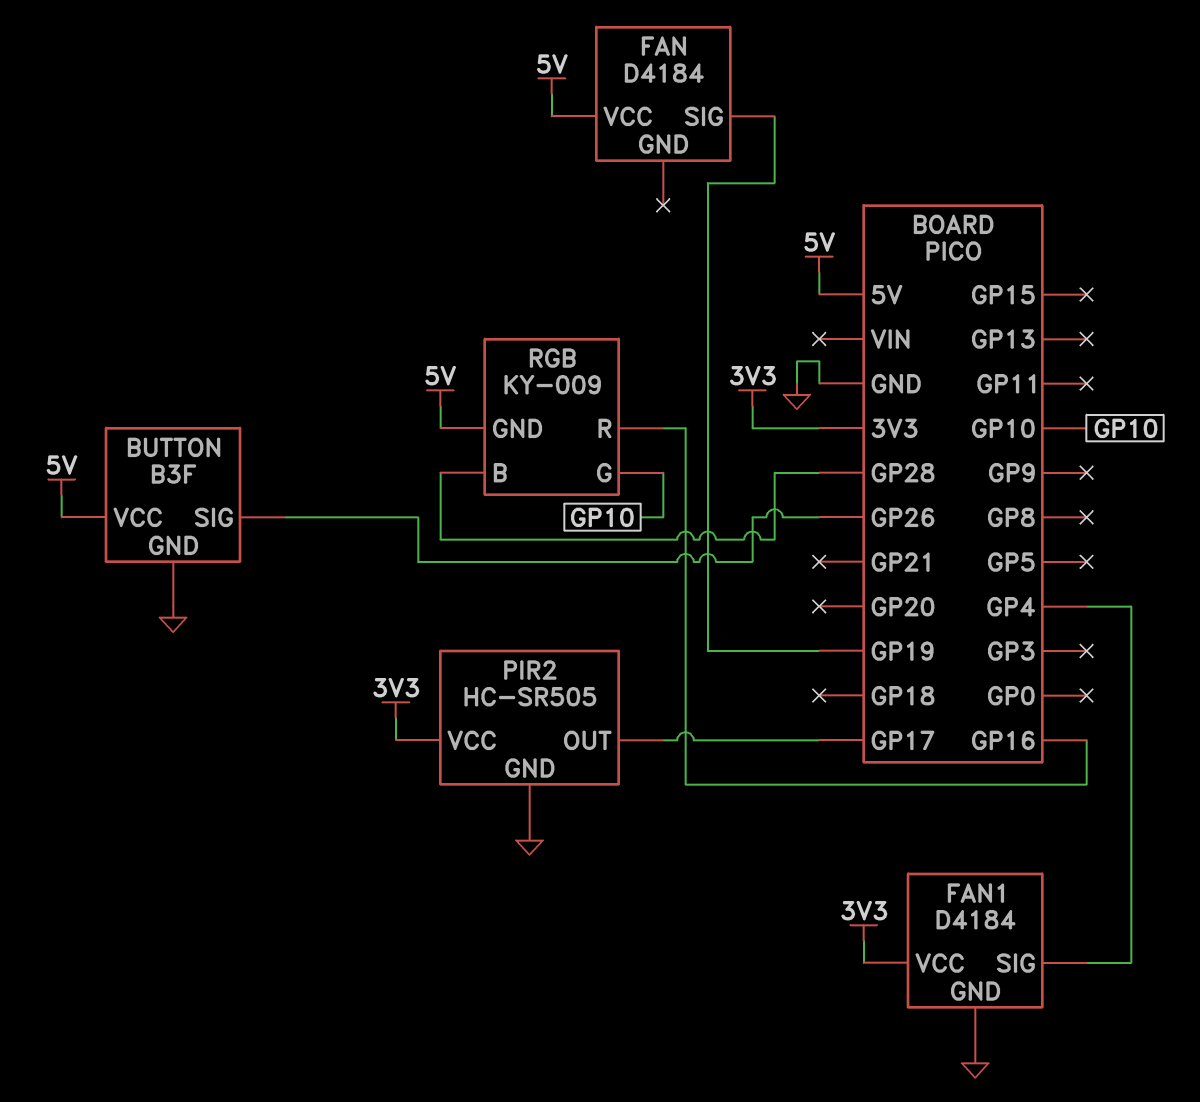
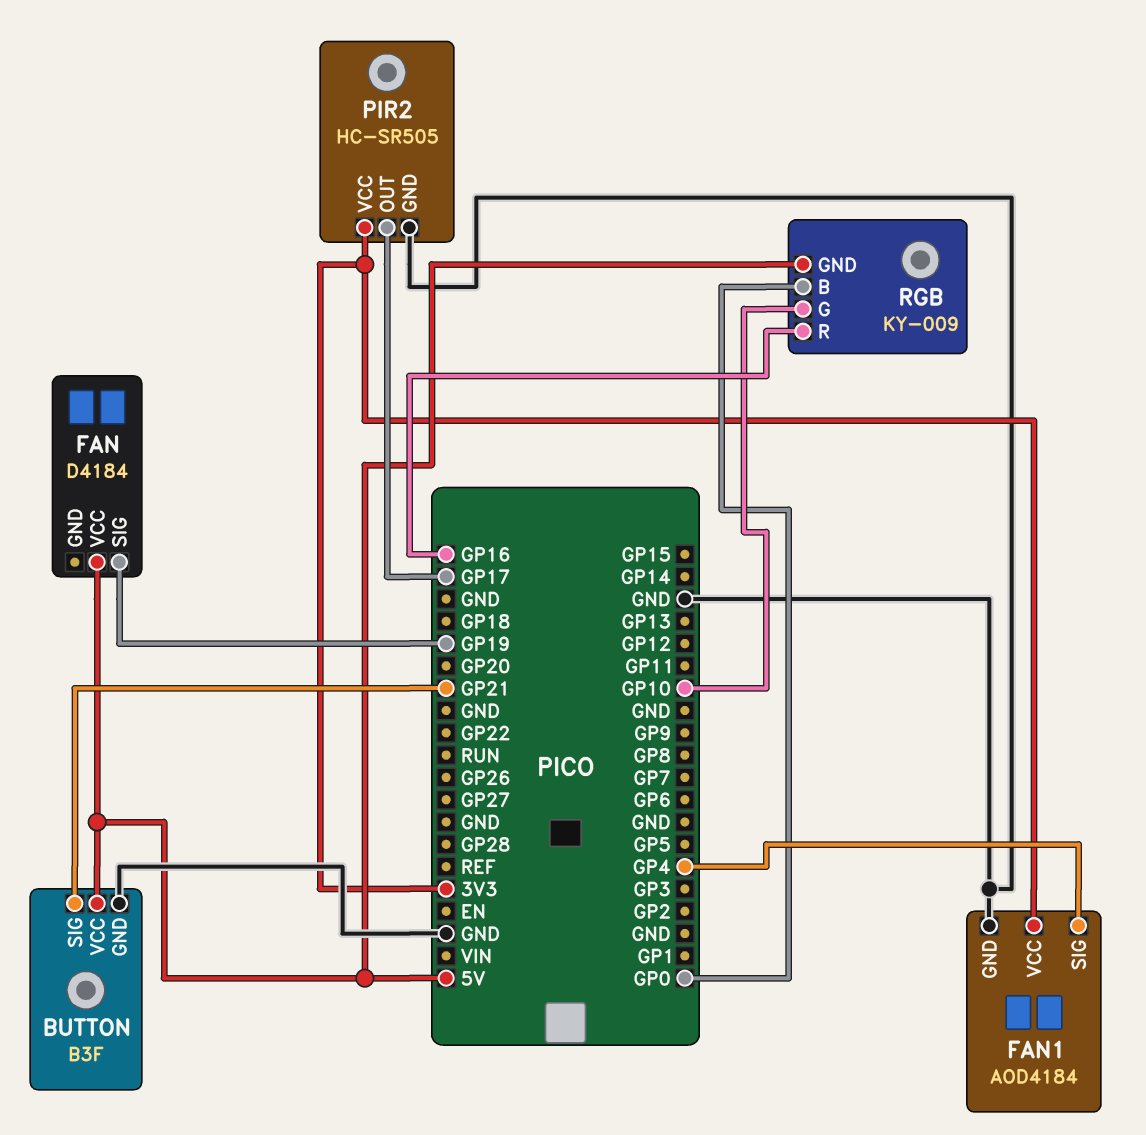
BUTTON pin SIG: GP26 -> GP21
FAN1: D4184 -> AOD4184
RGB pin B: GP28 -> GP0

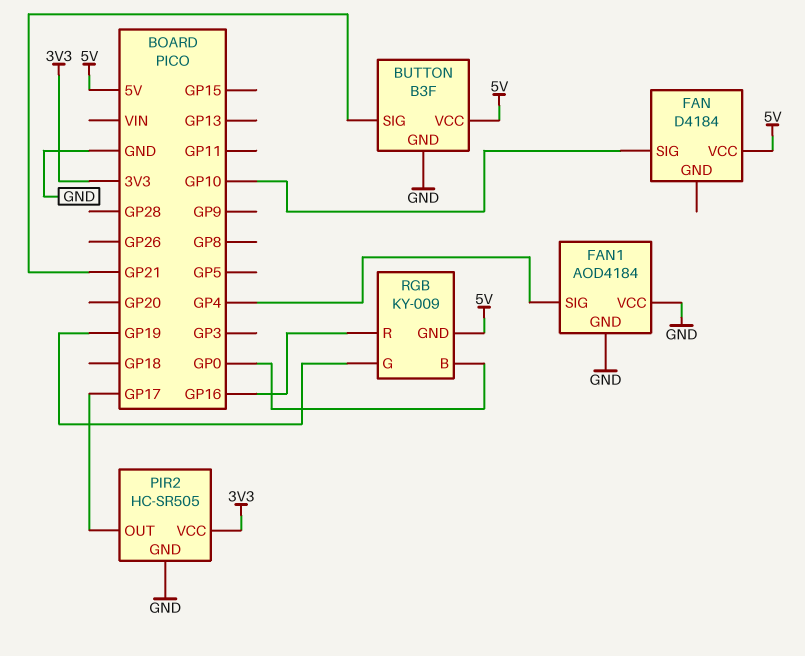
FAN pin SIG: GP19 -> GP10
FAN1 pin VCC: 3V3 -> GND
RGB pin G: GP10 -> GP19

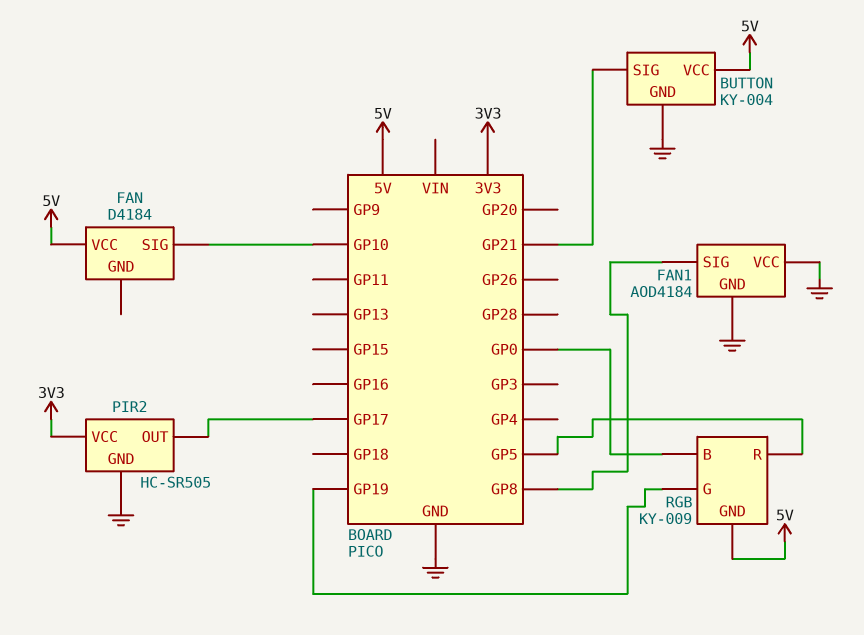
BUTTON: B3F -> KY-004
FAN1 pin SIG: GP4 -> GP8
RGB pin R: GP16 -> GP5

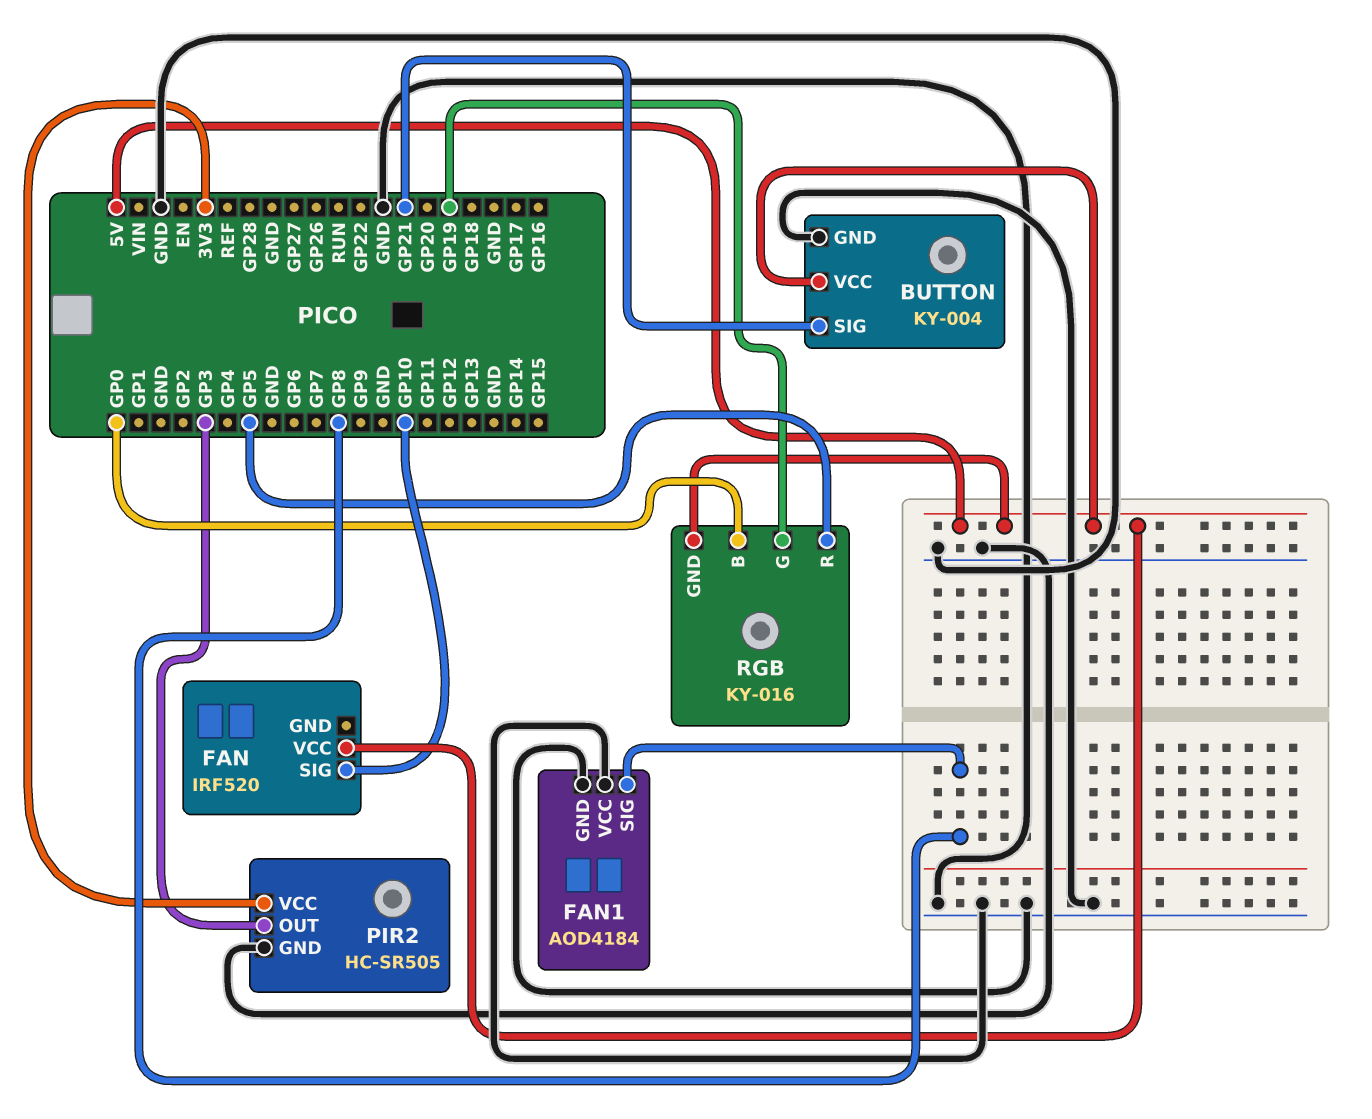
FAN: D4184 -> IRF520
PIR2 pin OUT: GP17 -> GP3
RGB: KY-009 -> KY-016

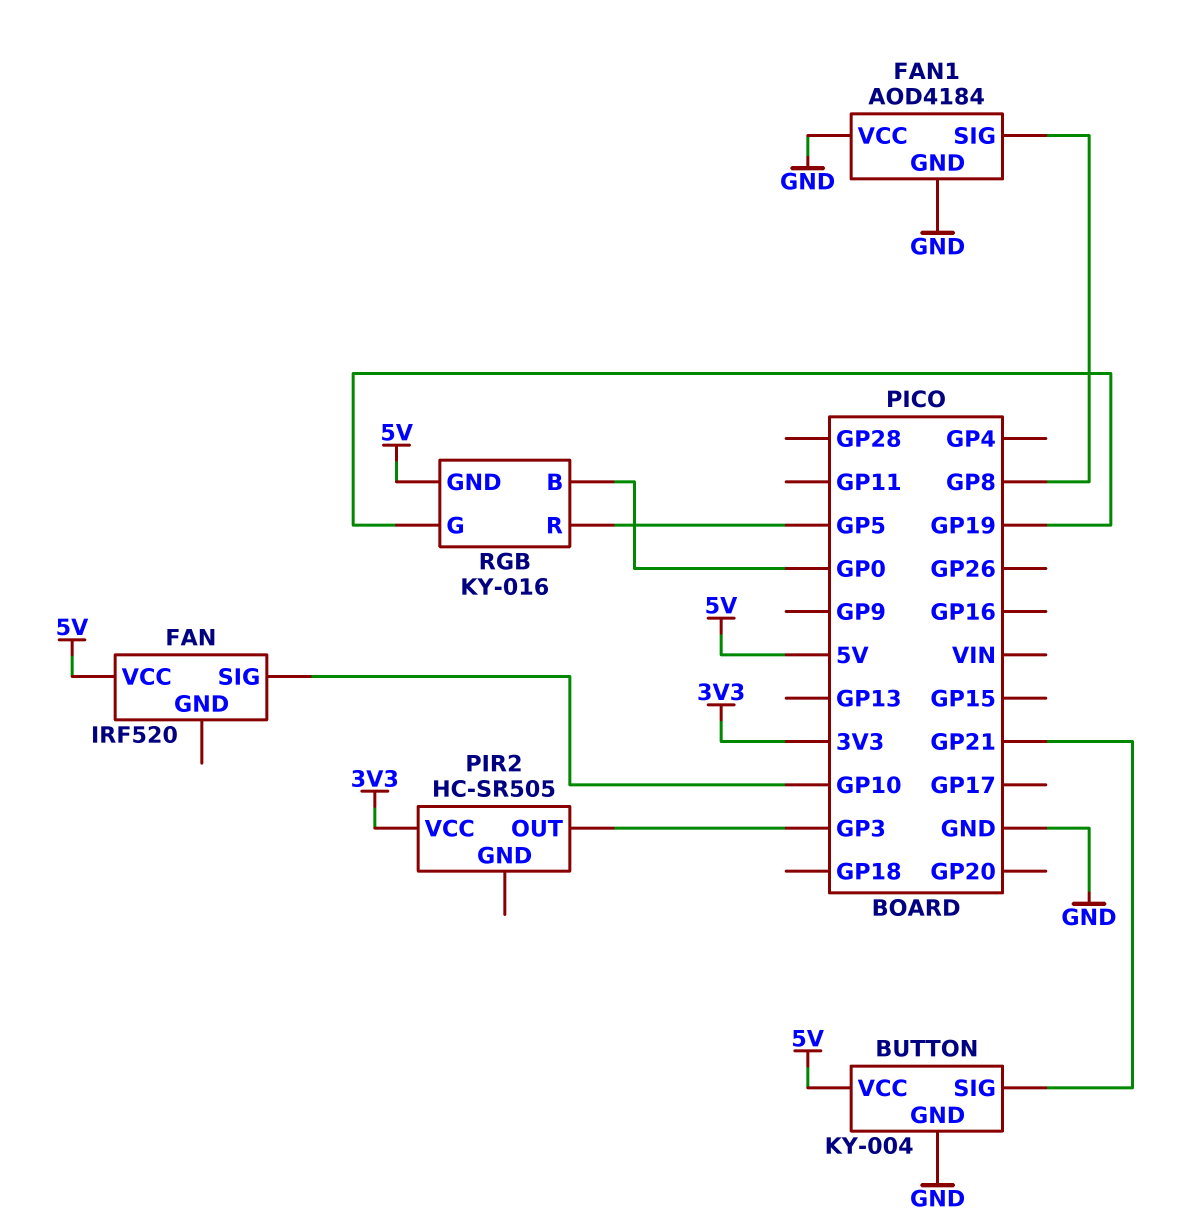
PIR2 pin GND: GND -> none

